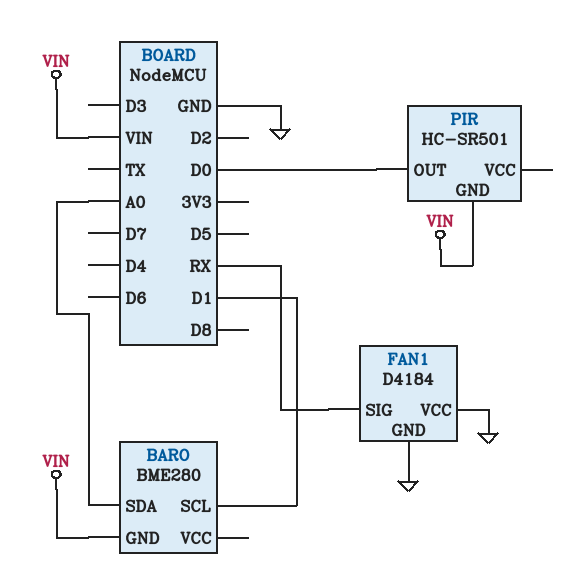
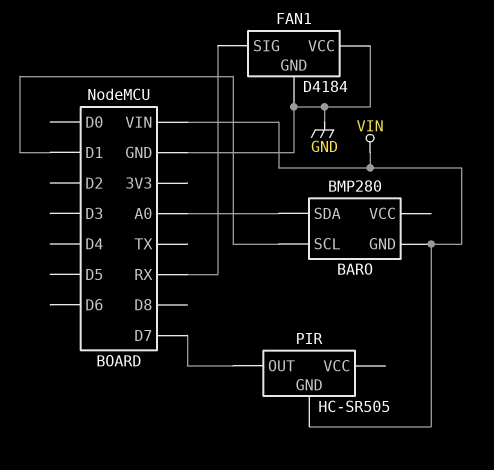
BARO: BME280 -> BMP280
PIR: HC-SR501 -> HC-SR505
PIR pin OUT: D0 -> D7

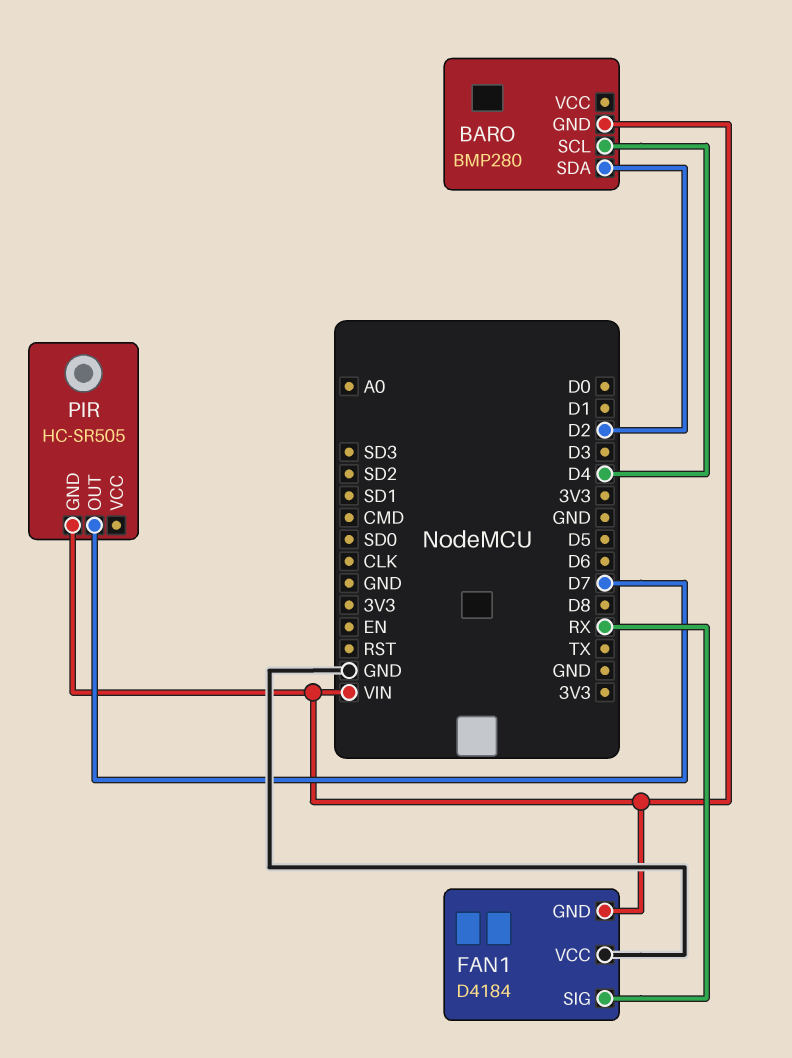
BARO pin SCL: D1 -> D4
BARO pin SDA: A0 -> D2
FAN1 pin GND: GND -> VIN

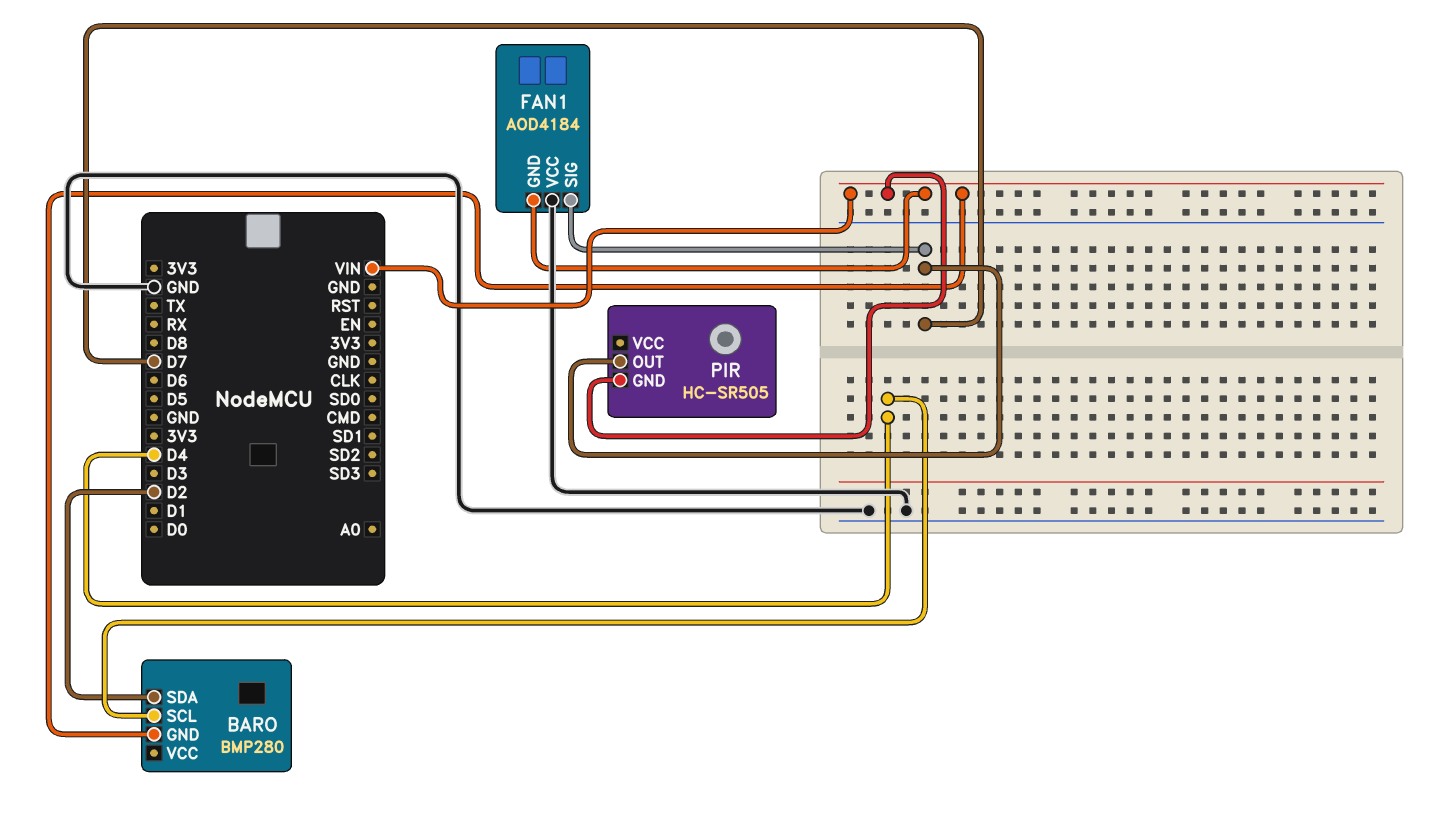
FAN1: D4184 -> AOD4184
FAN1 pin SIG: RX -> D7

